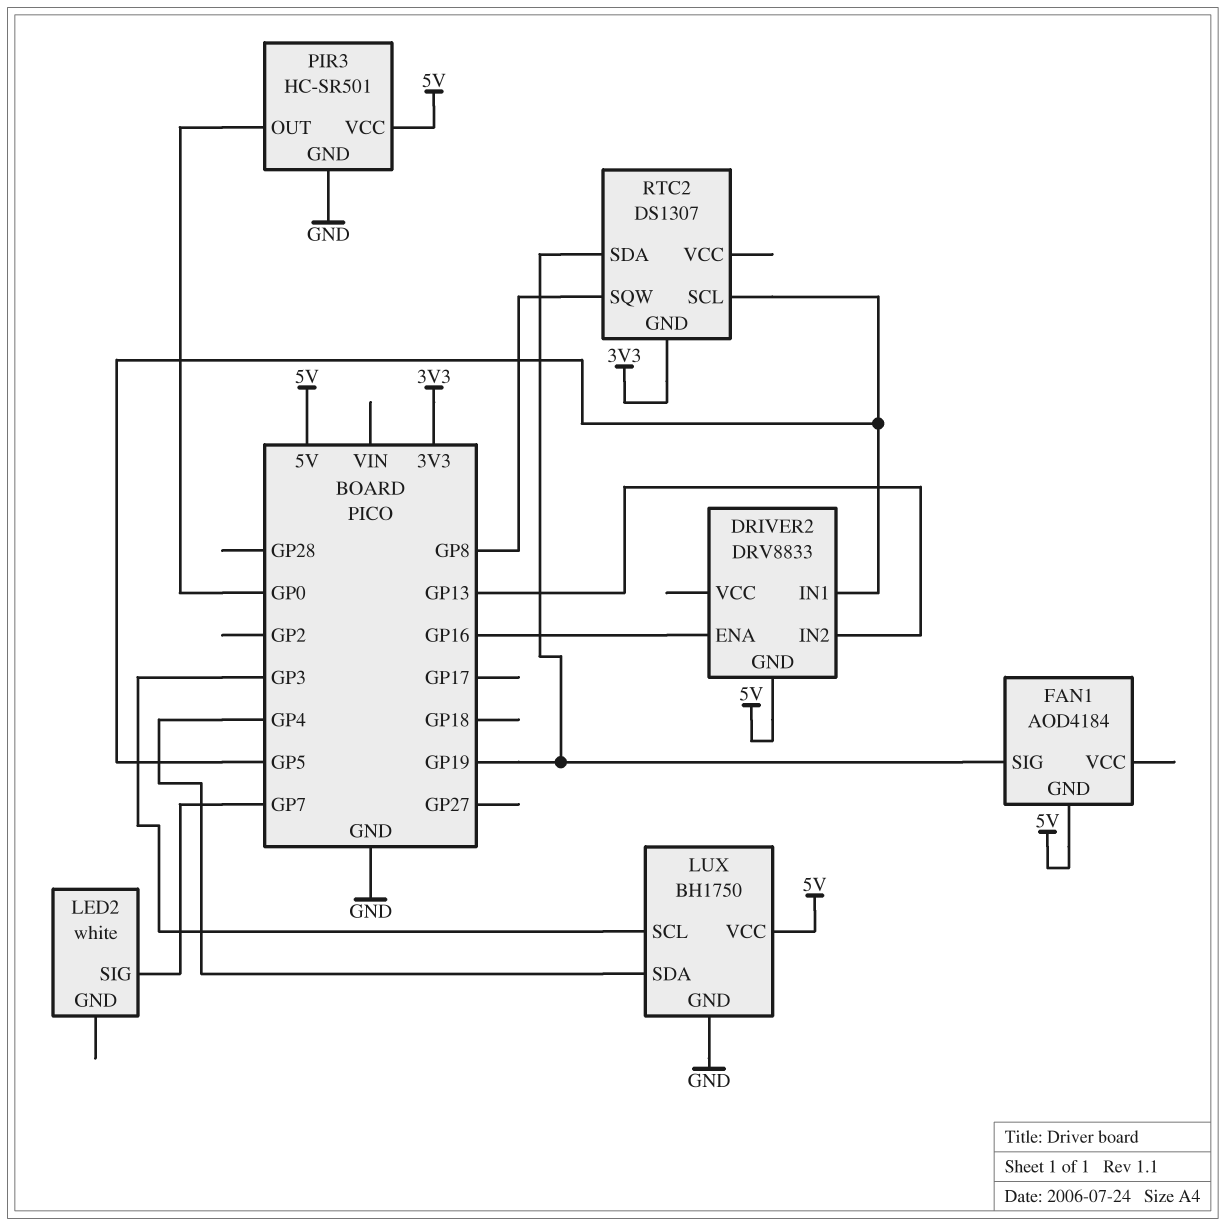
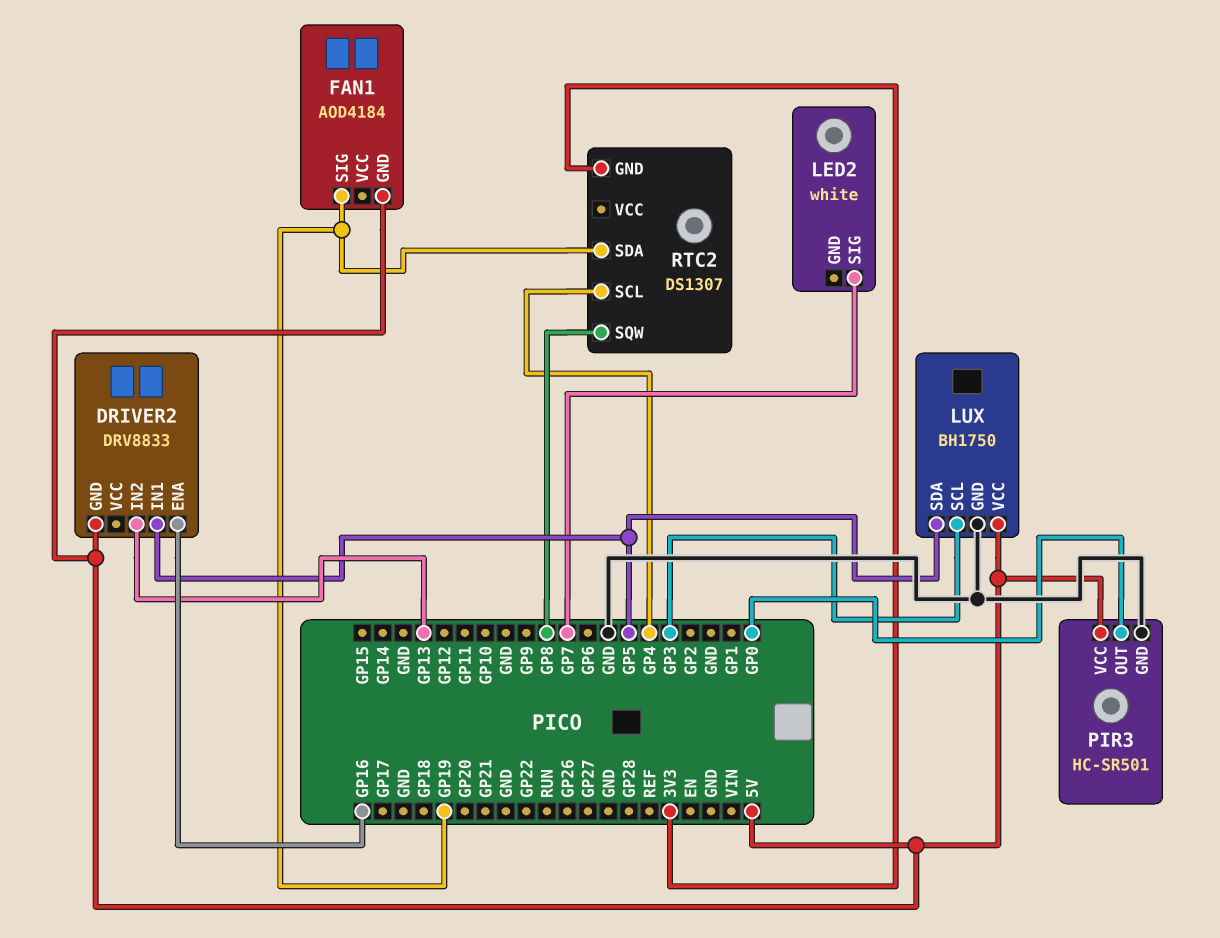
LUX pin SDA: GP4 -> GP5
RTC2 pin SCL: GP5 -> GP4

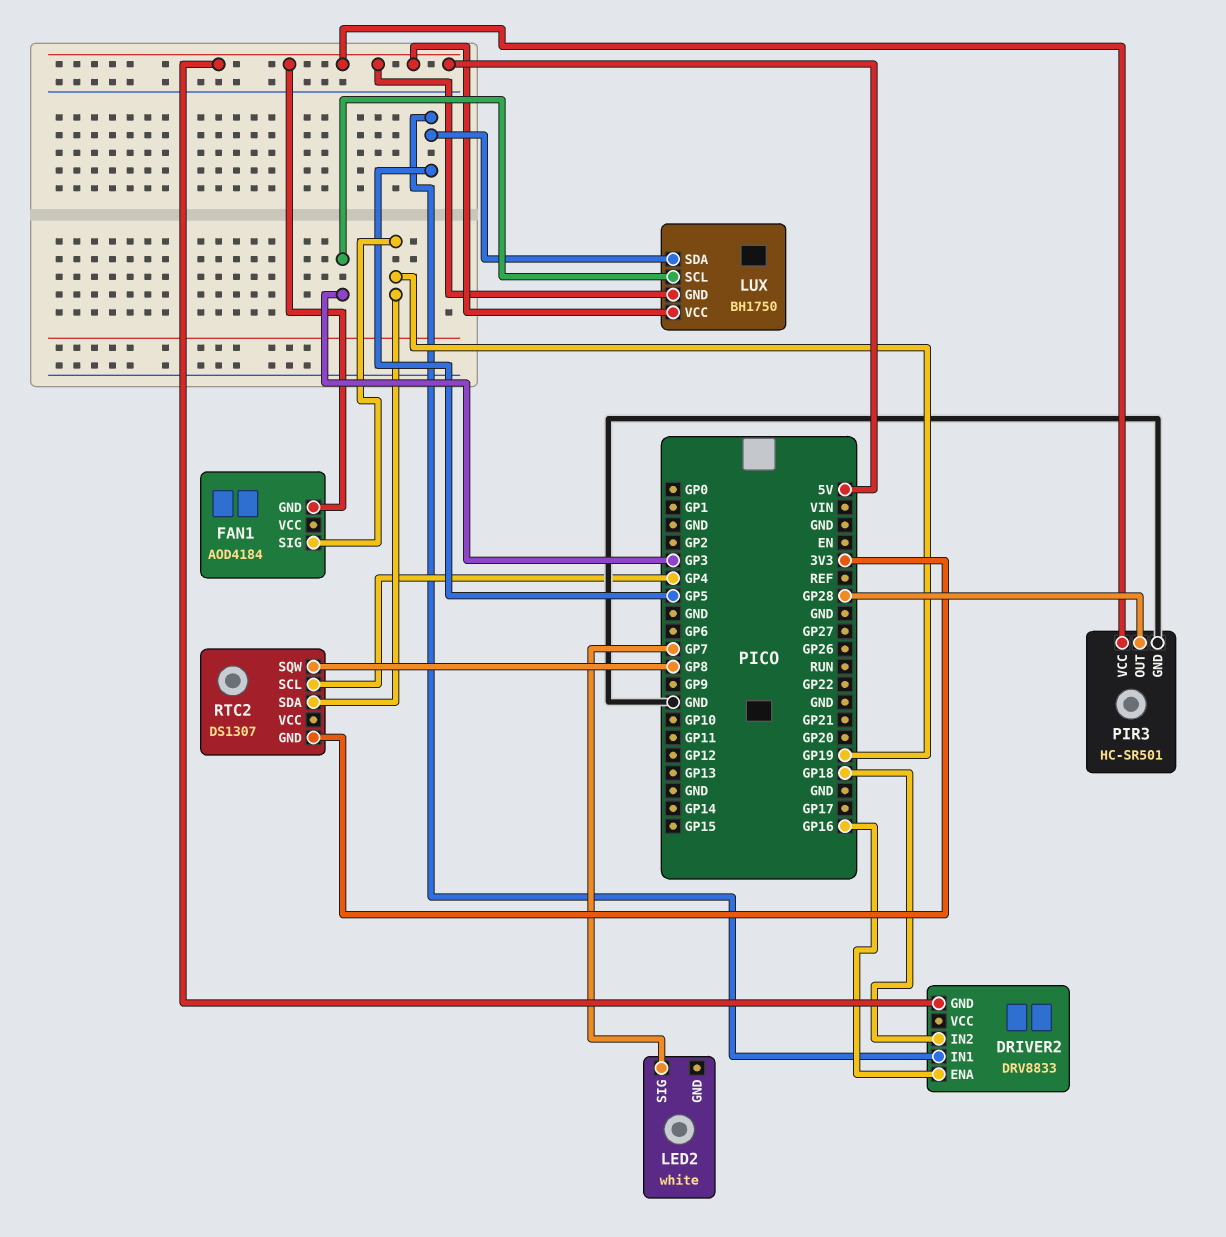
DRIVER2 pin IN2: GP13 -> GP18
LUX pin GND: GND -> 5V
PIR3 pin OUT: GP0 -> GP28

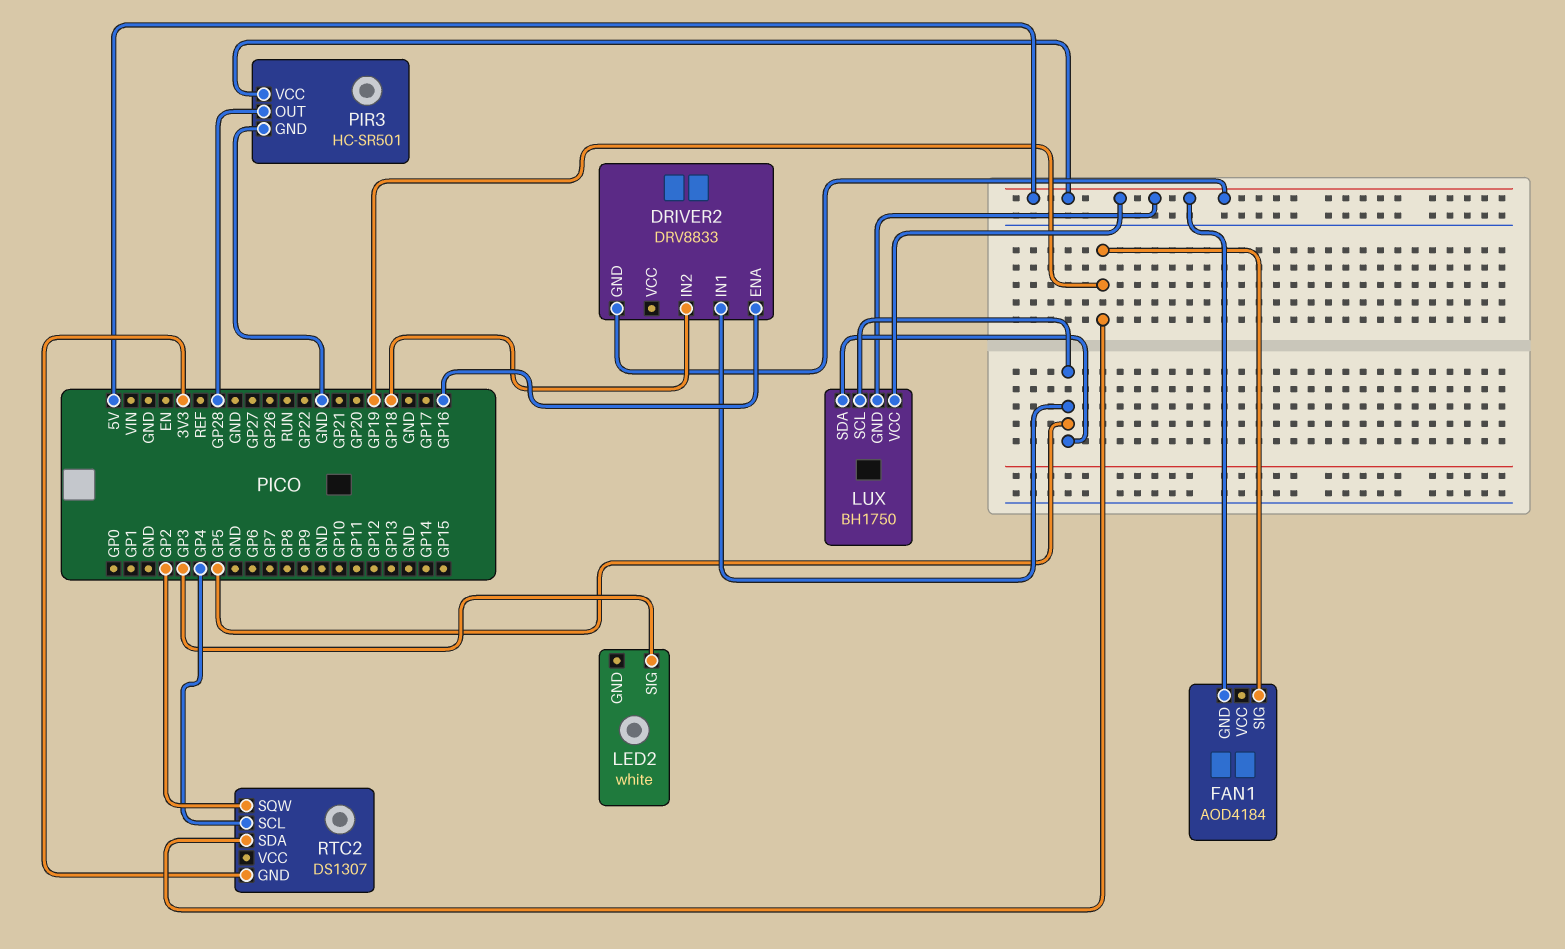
LED2 pin SIG: GP7 -> GP3
LUX pin SCL: GP3 -> GP5
RTC2 pin SQW: GP8 -> GP2

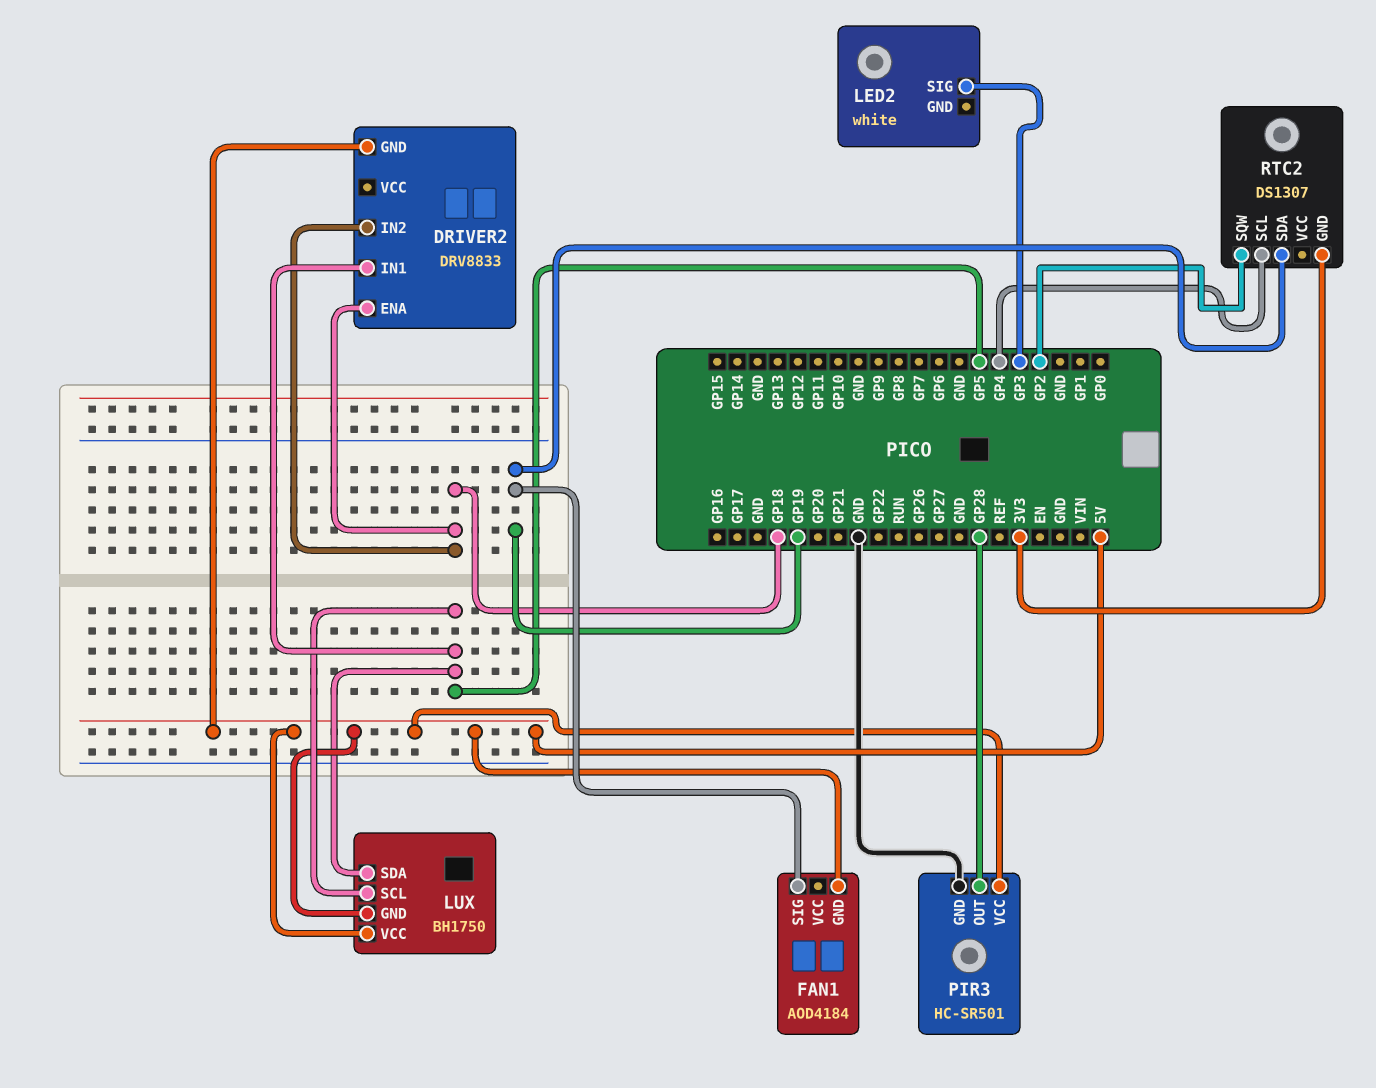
DRIVER2 pin ENA: GP16 -> GP18

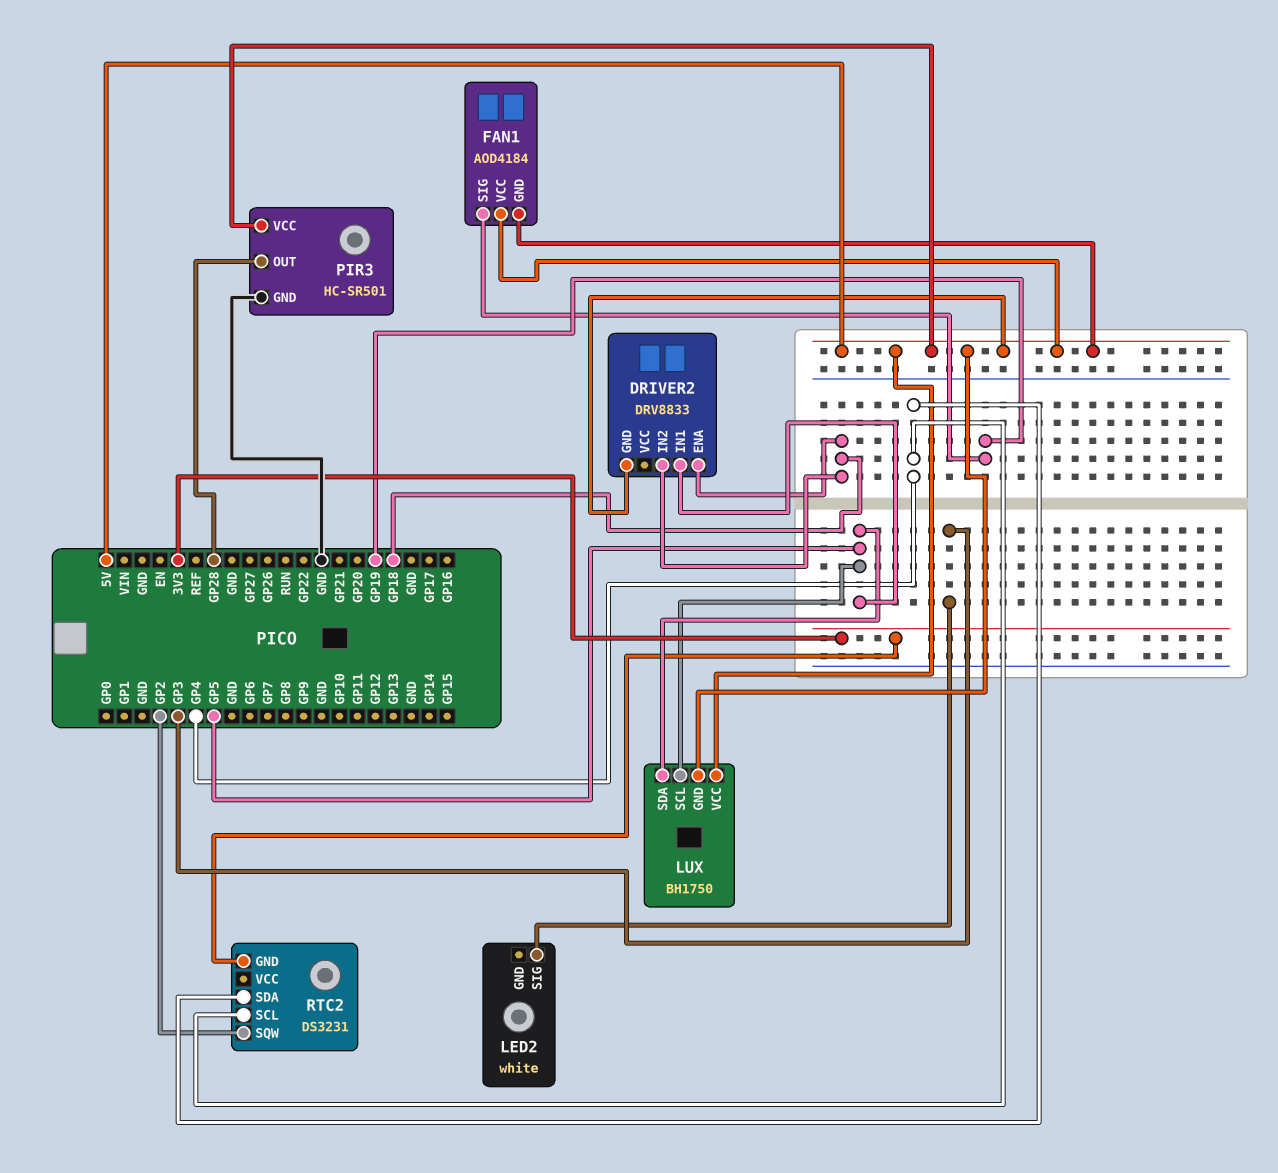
FAN1 pin VCC: none -> 5V
RTC2: DS1307 -> DS3231
RTC2 pin SDA: GP19 -> GP4

